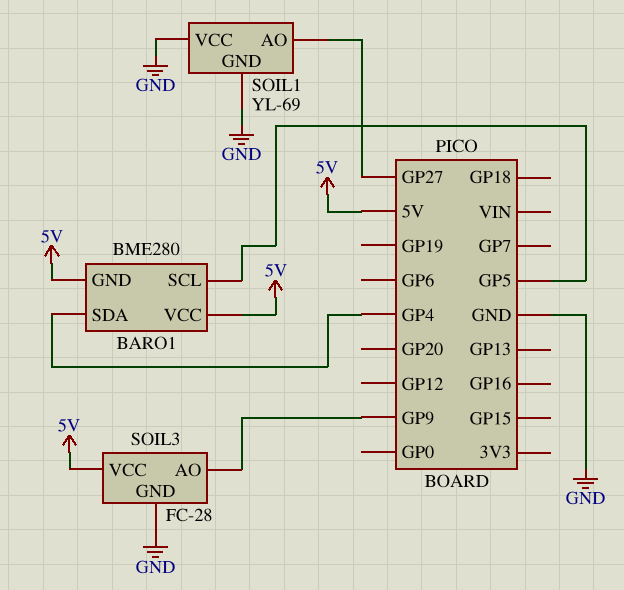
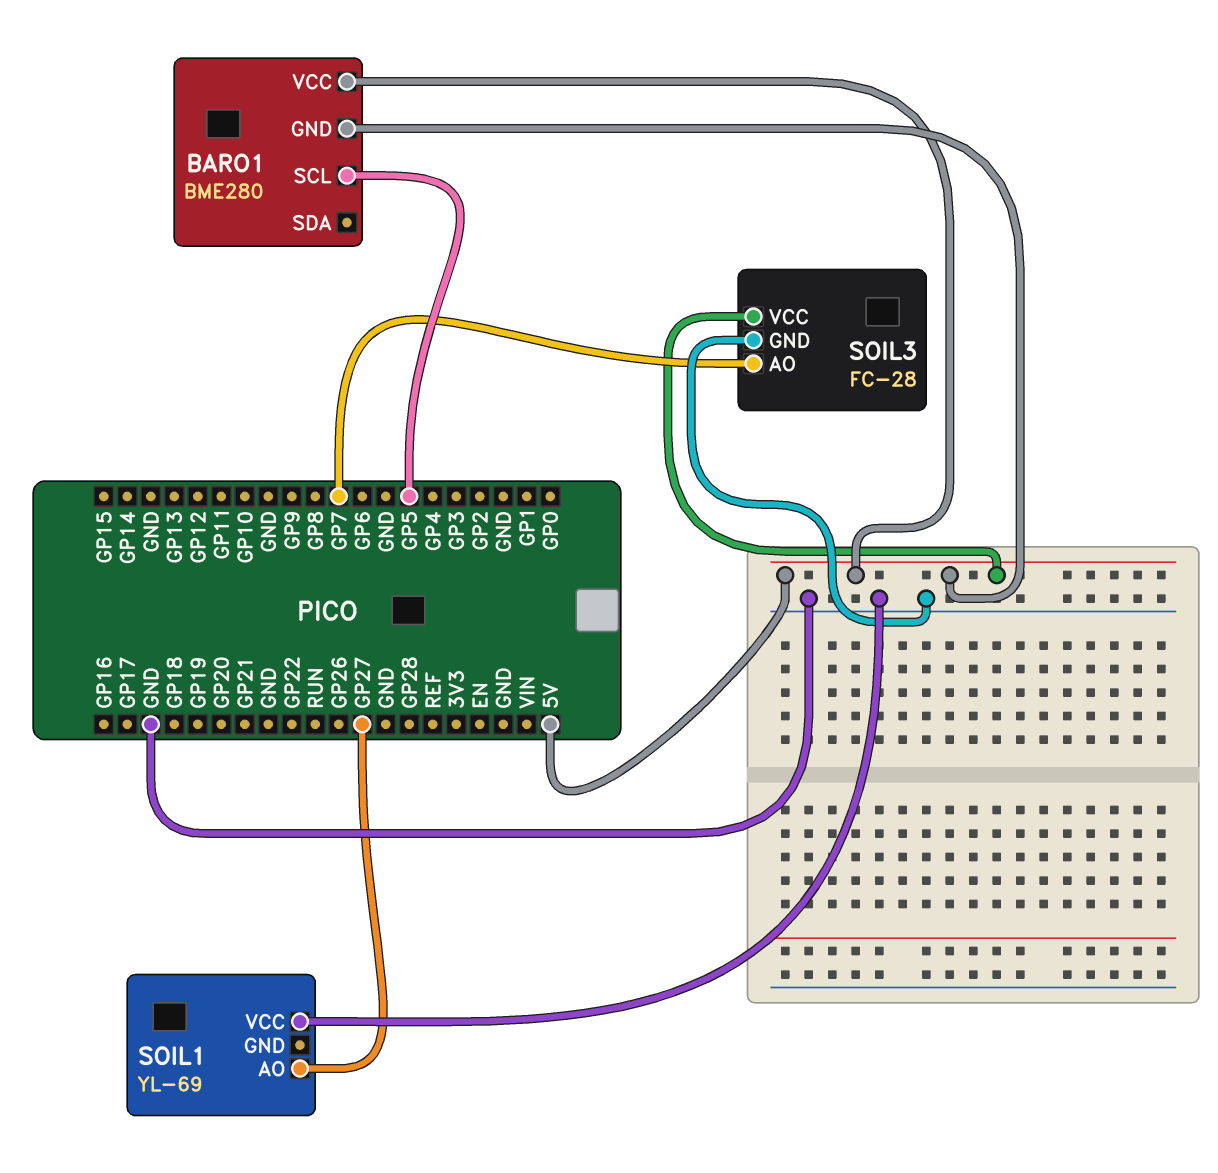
BARO1 pin SDA: GP4 -> none
SOIL1 pin GND: GND -> none
SOIL3 pin AO: GP9 -> GP7

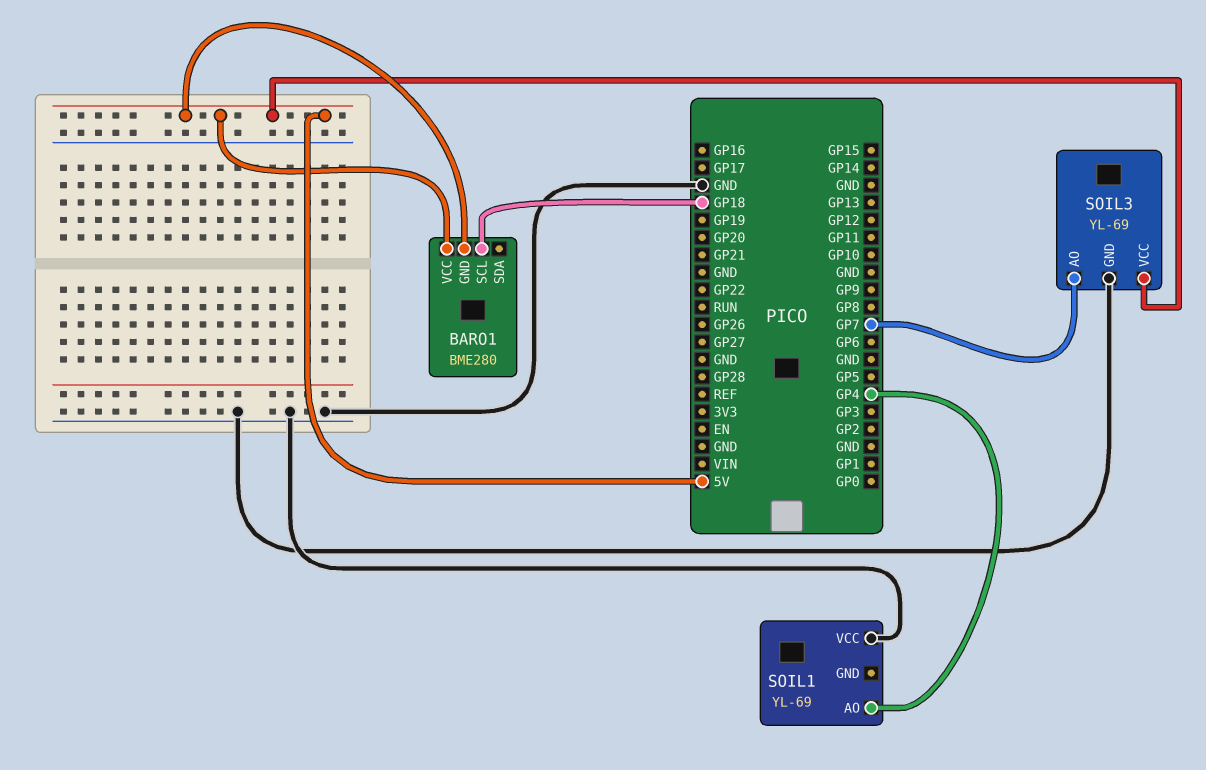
BARO1 pin SCL: GP5 -> GP18
SOIL1 pin AO: GP27 -> GP4
SOIL3: FC-28 -> YL-69

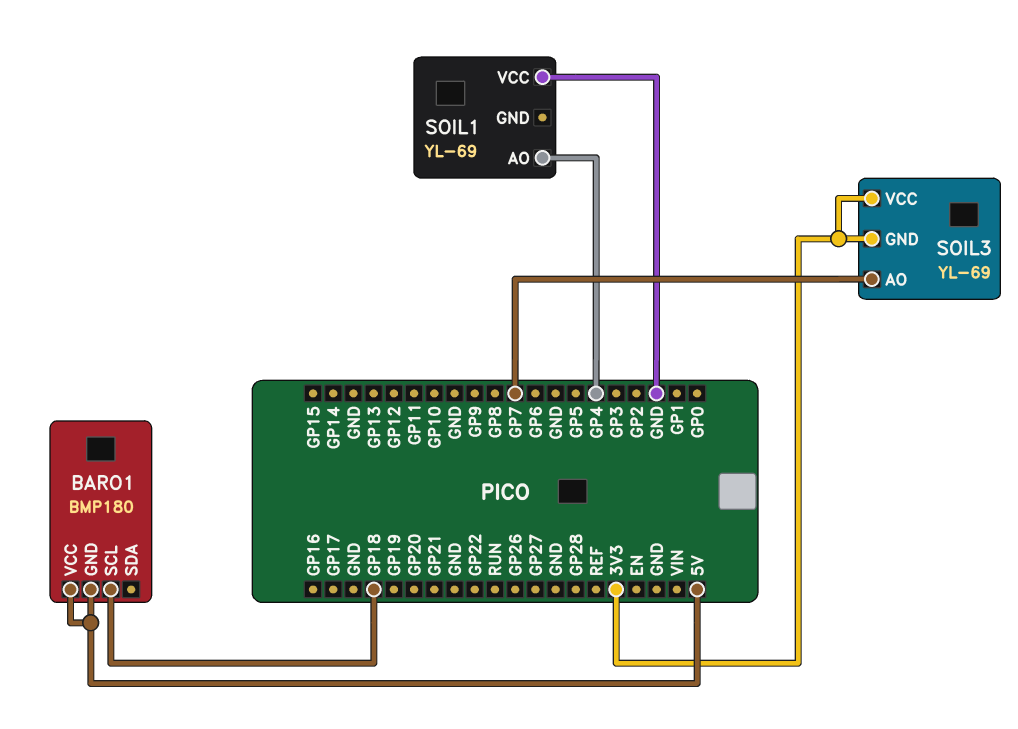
BARO1: BME280 -> BMP180
SOIL3 pin GND: GND -> 3V3
SOIL3 pin VCC: 5V -> 3V3

